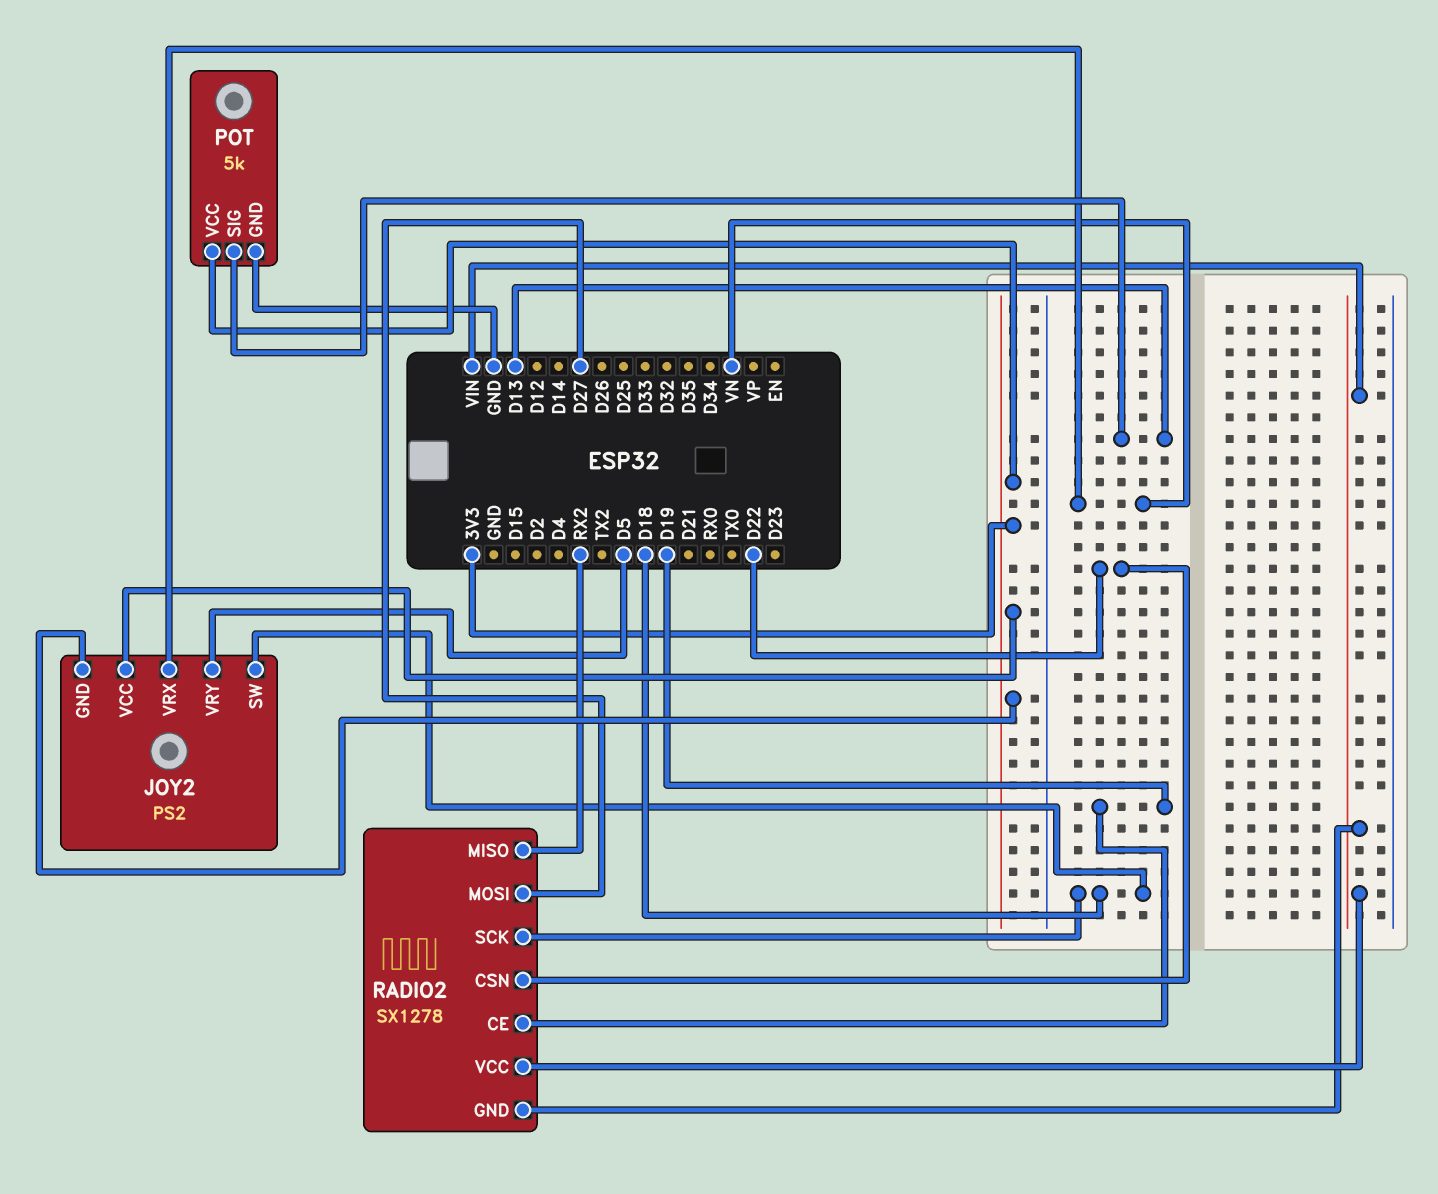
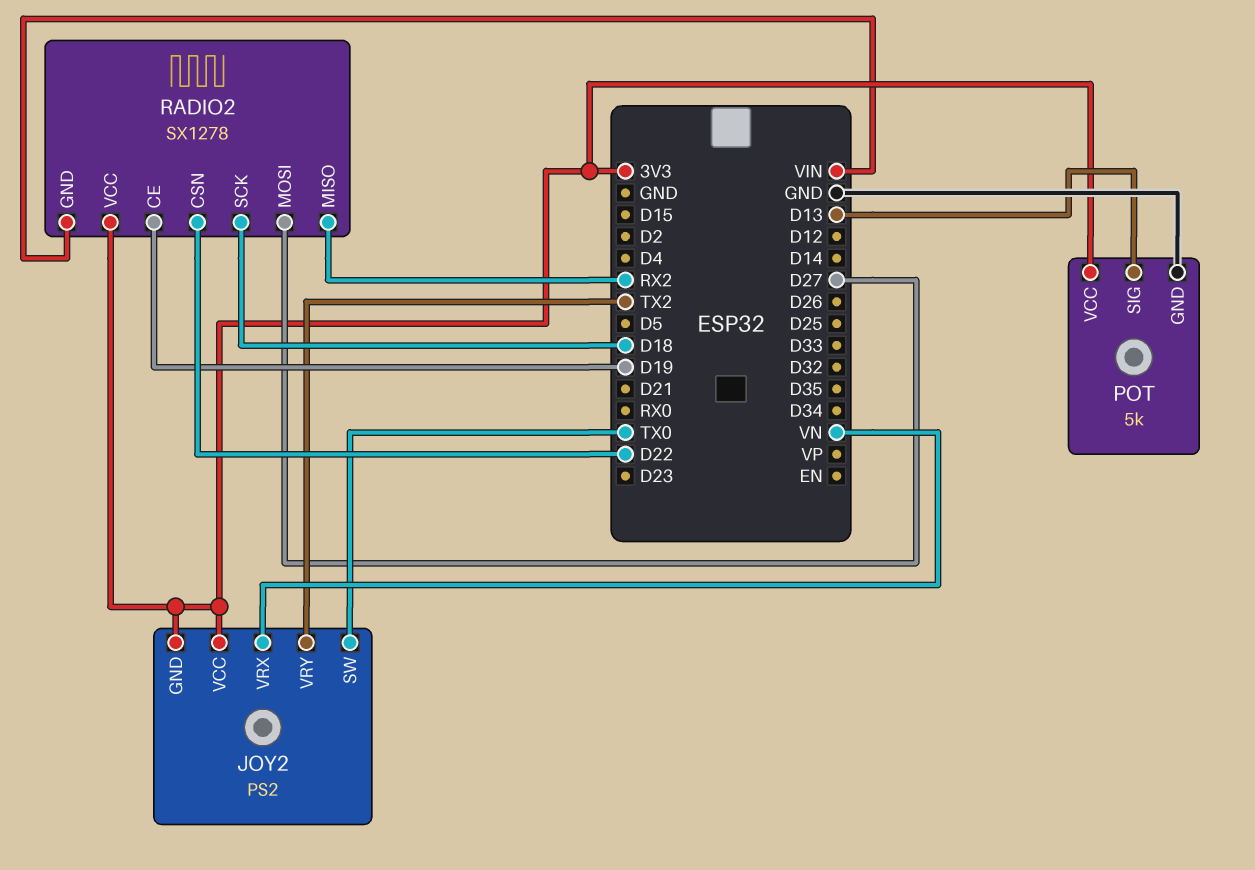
JOY2 pin SW: D18 -> TX0
JOY2 pin VRY: D5 -> TX2
RADIO2 pin VCC: VIN -> 3V3

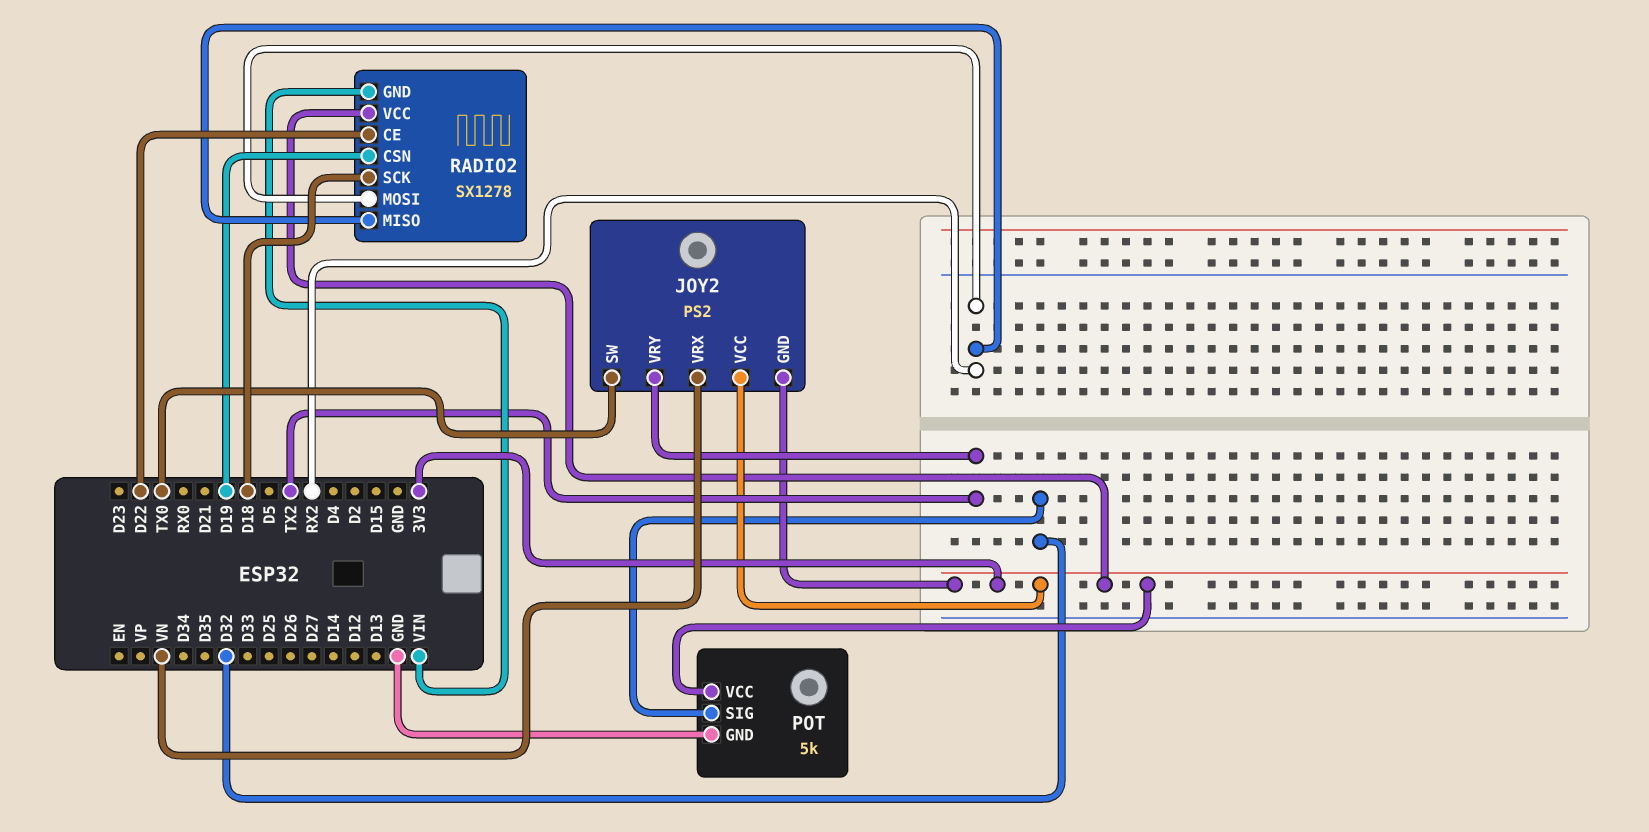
POT pin SIG: D13 -> D32
RADIO2 pin CE: D19 -> D22
RADIO2 pin CSN: D22 -> D19
RADIO2 pin MOSI: D27 -> RX2

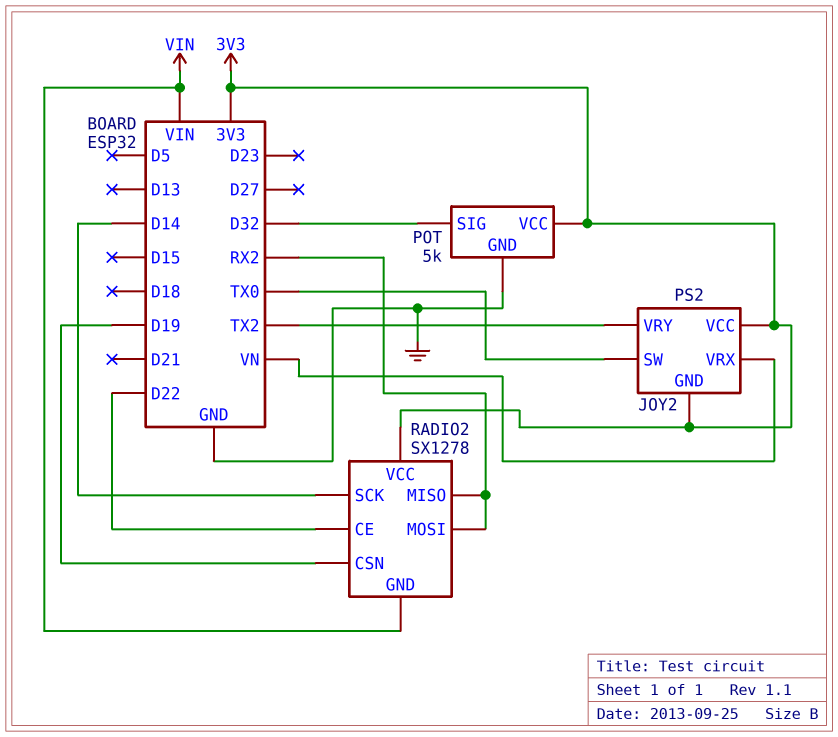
RADIO2 pin SCK: D18 -> D14

